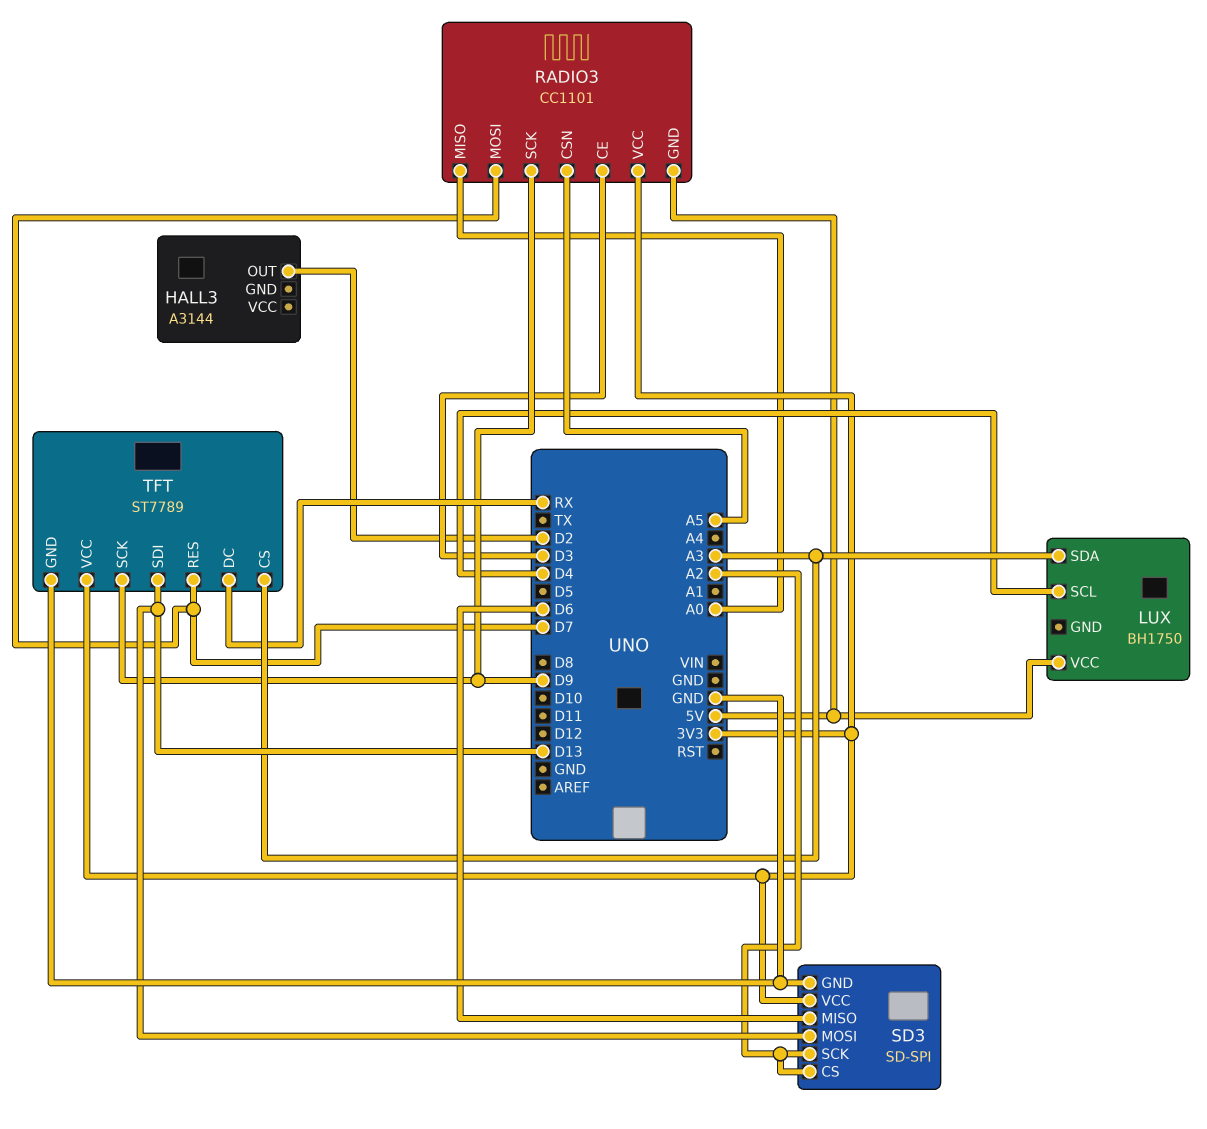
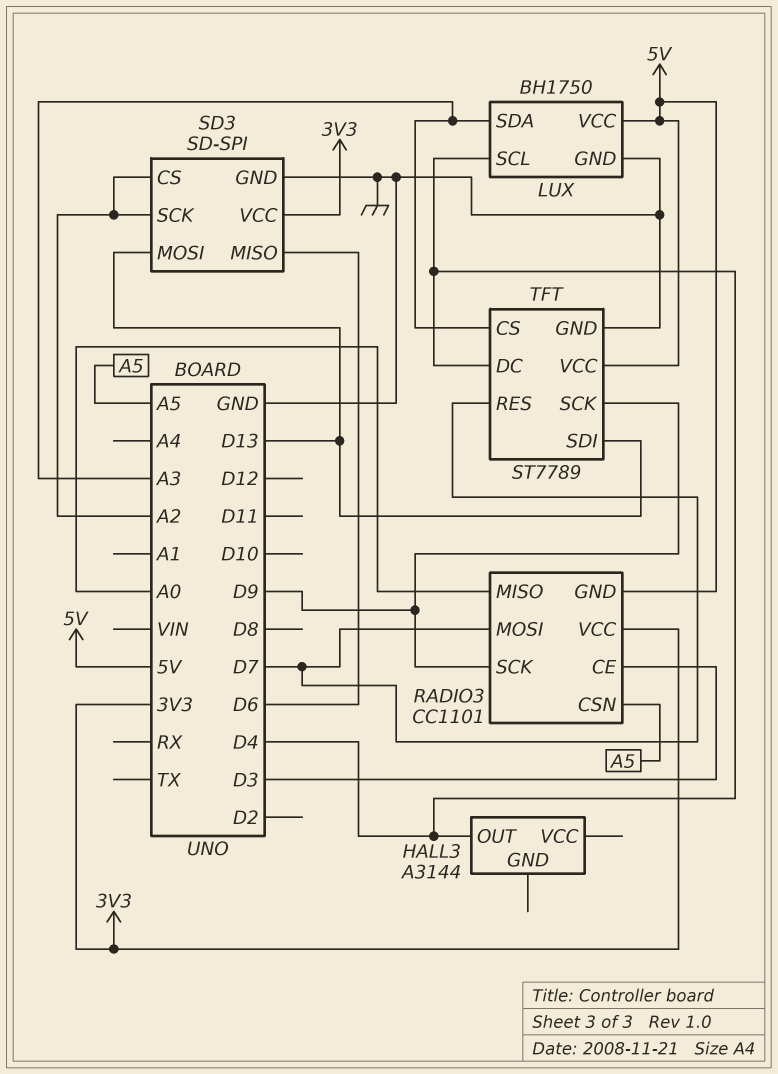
HALL3 pin OUT: D2 -> D4
LUX pin GND: none -> GND
TFT pin DC: RX -> D4
TFT pin VCC: 3V3 -> 5V

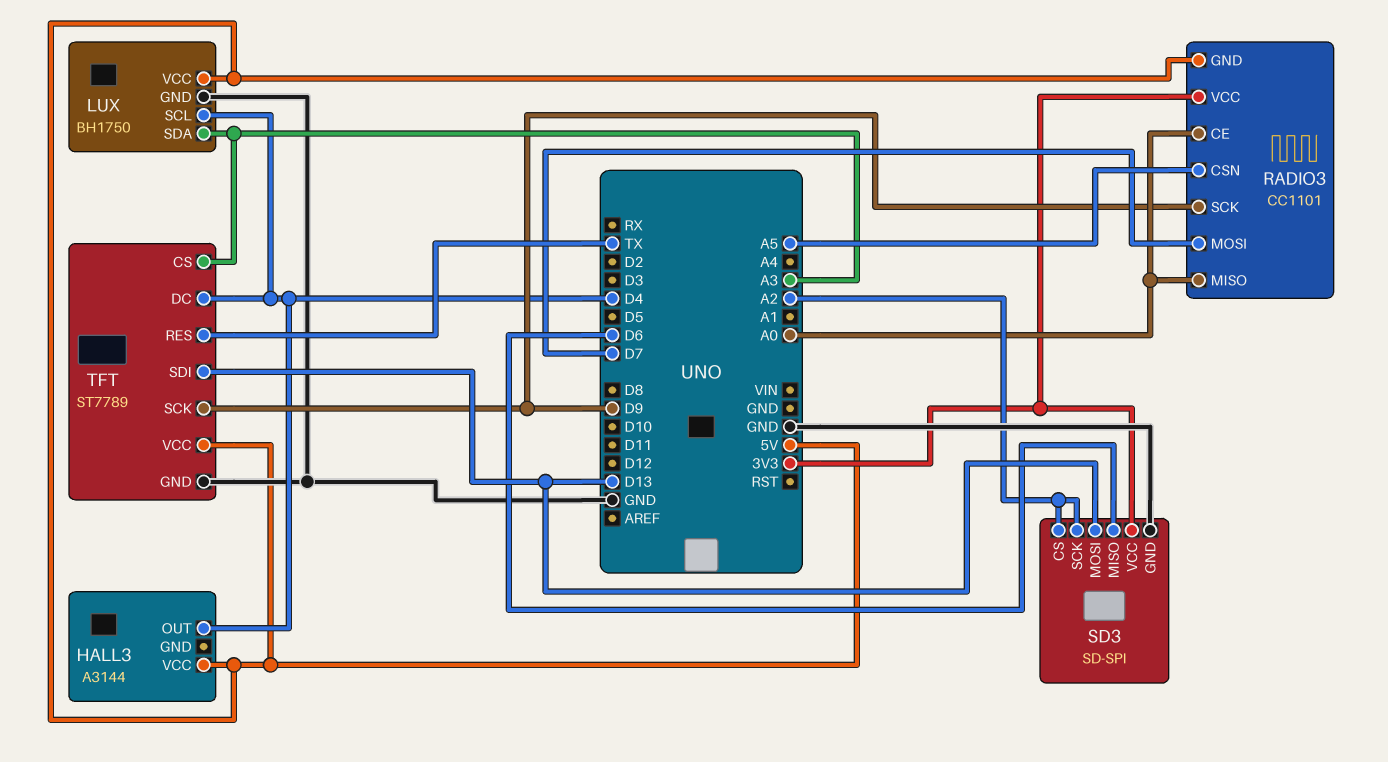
HALL3 pin VCC: none -> 5V
RADIO3 pin CE: D3 -> A0
TFT pin RES: D7 -> TX

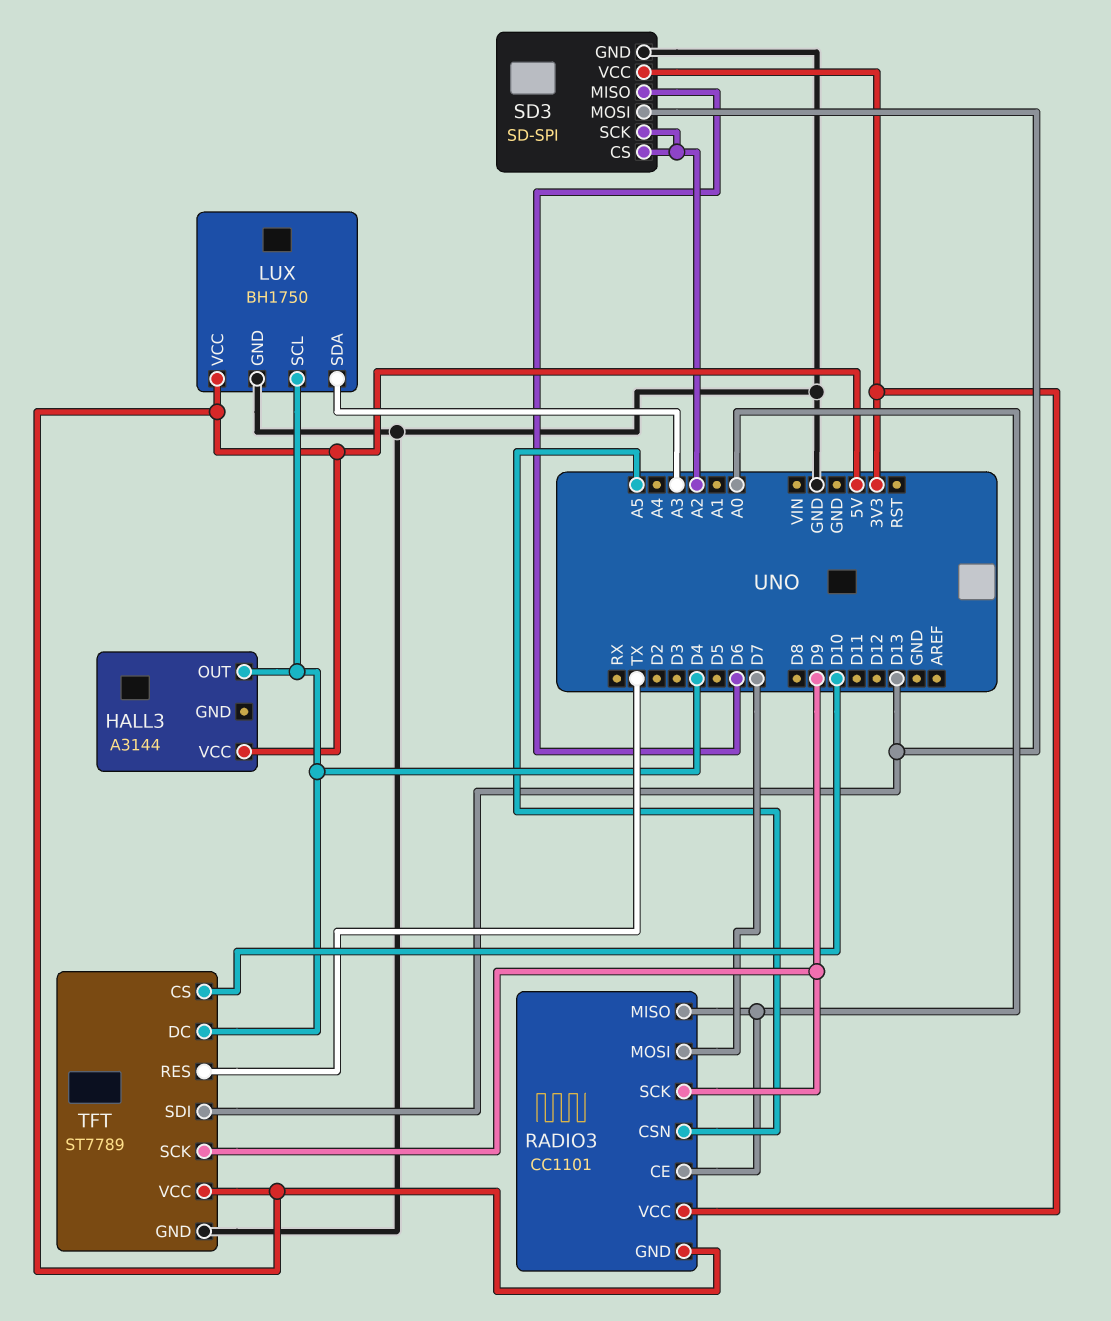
TFT pin CS: A3 -> D10

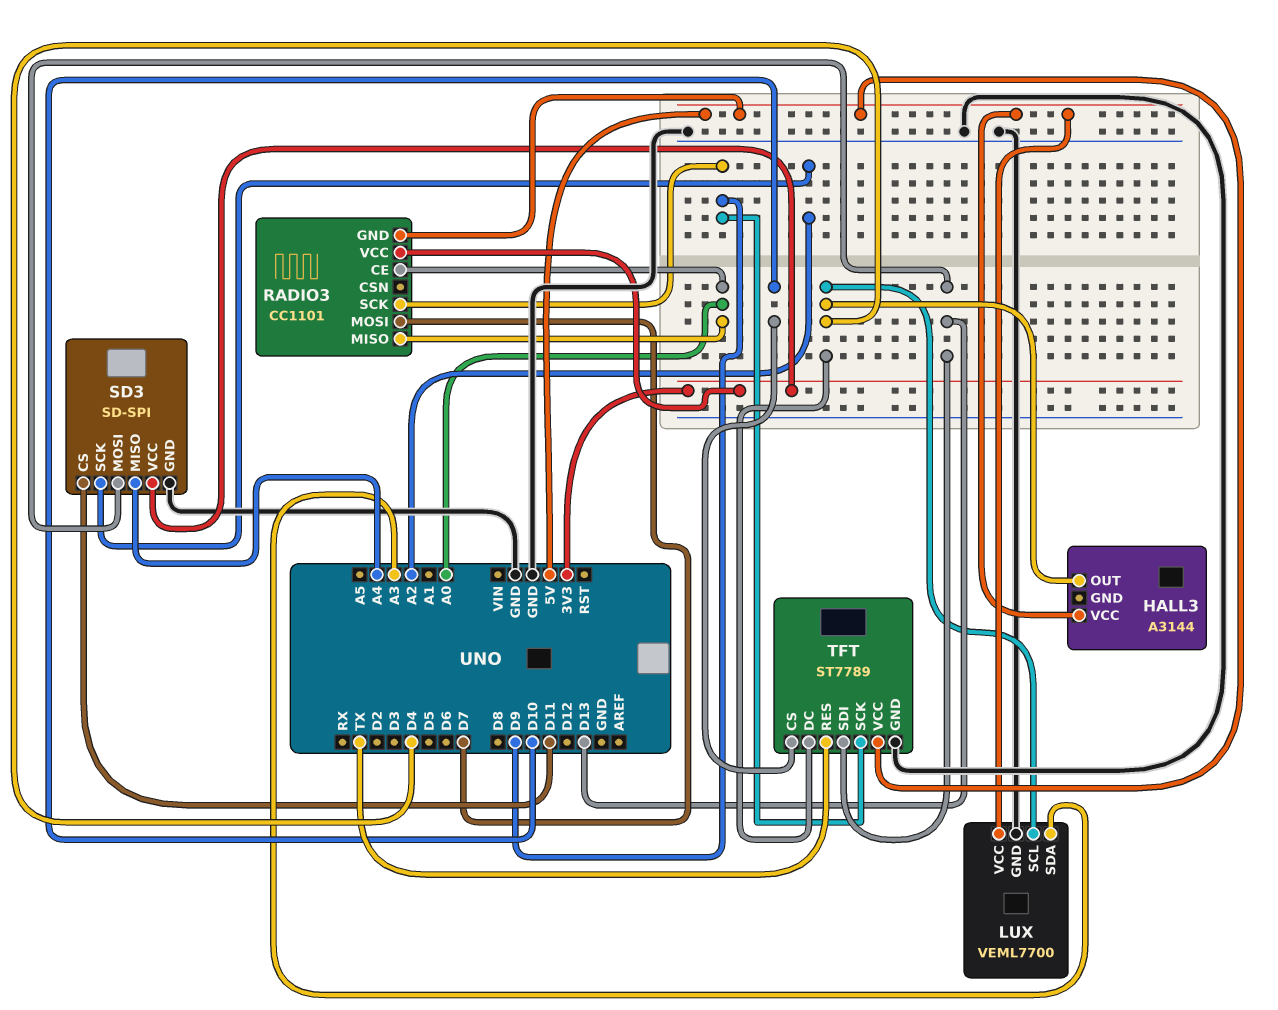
LUX: BH1750 -> VEML7700
RADIO3 pin CSN: A5 -> none
SD3 pin CS: A2 -> D11
SD3 pin MISO: D6 -> A4

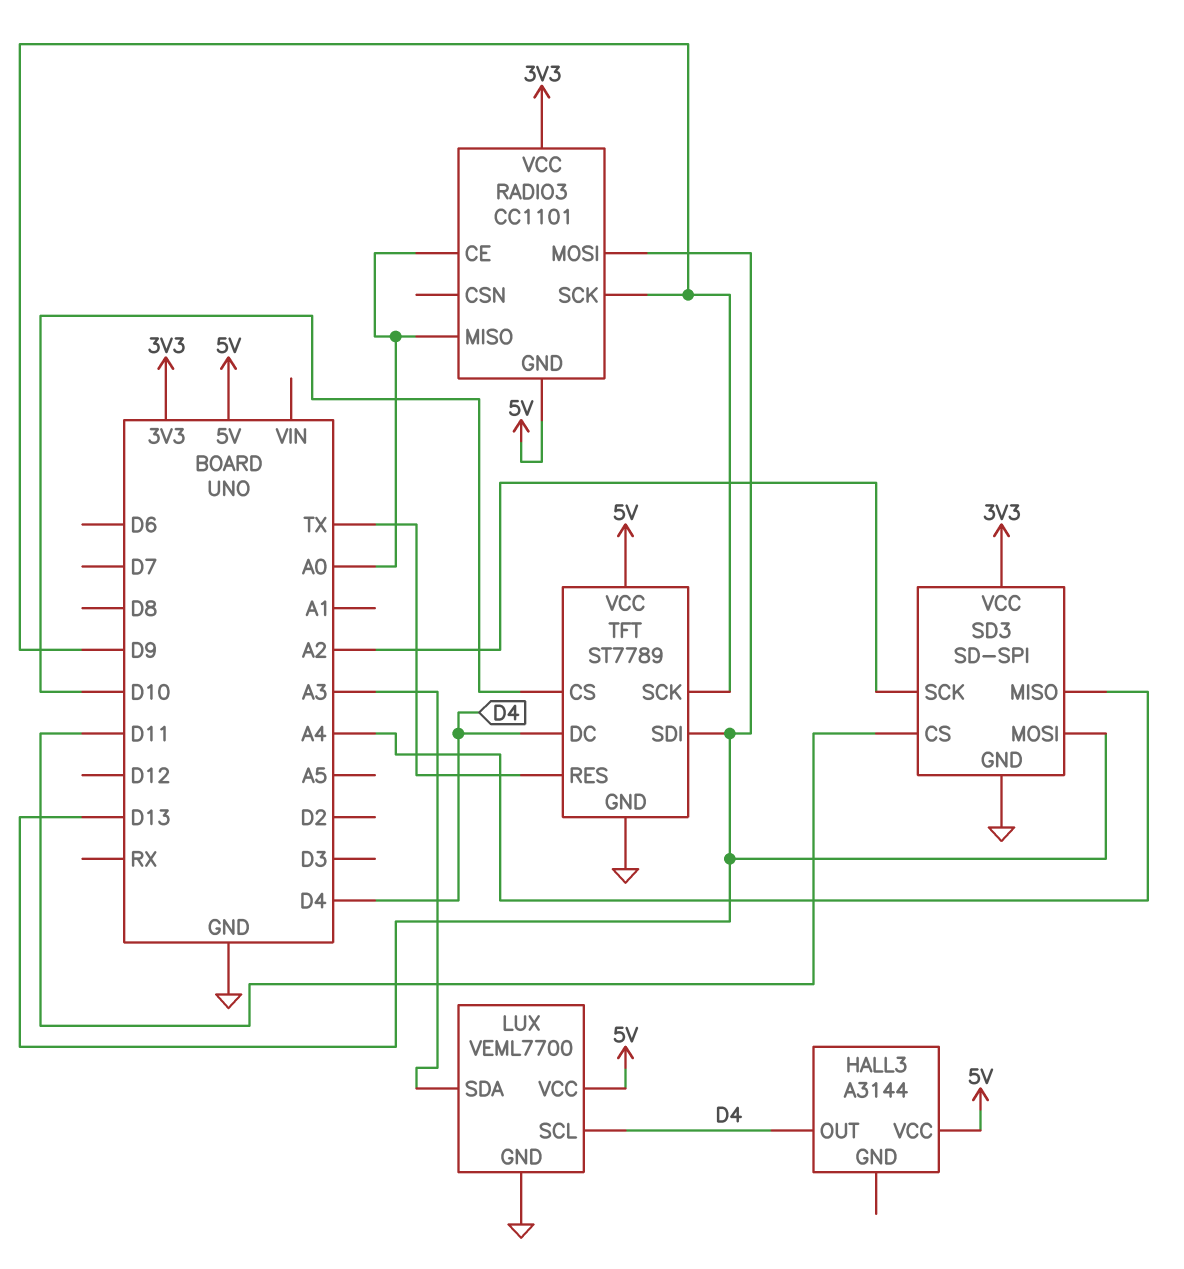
RADIO3 pin MOSI: D7 -> D13

